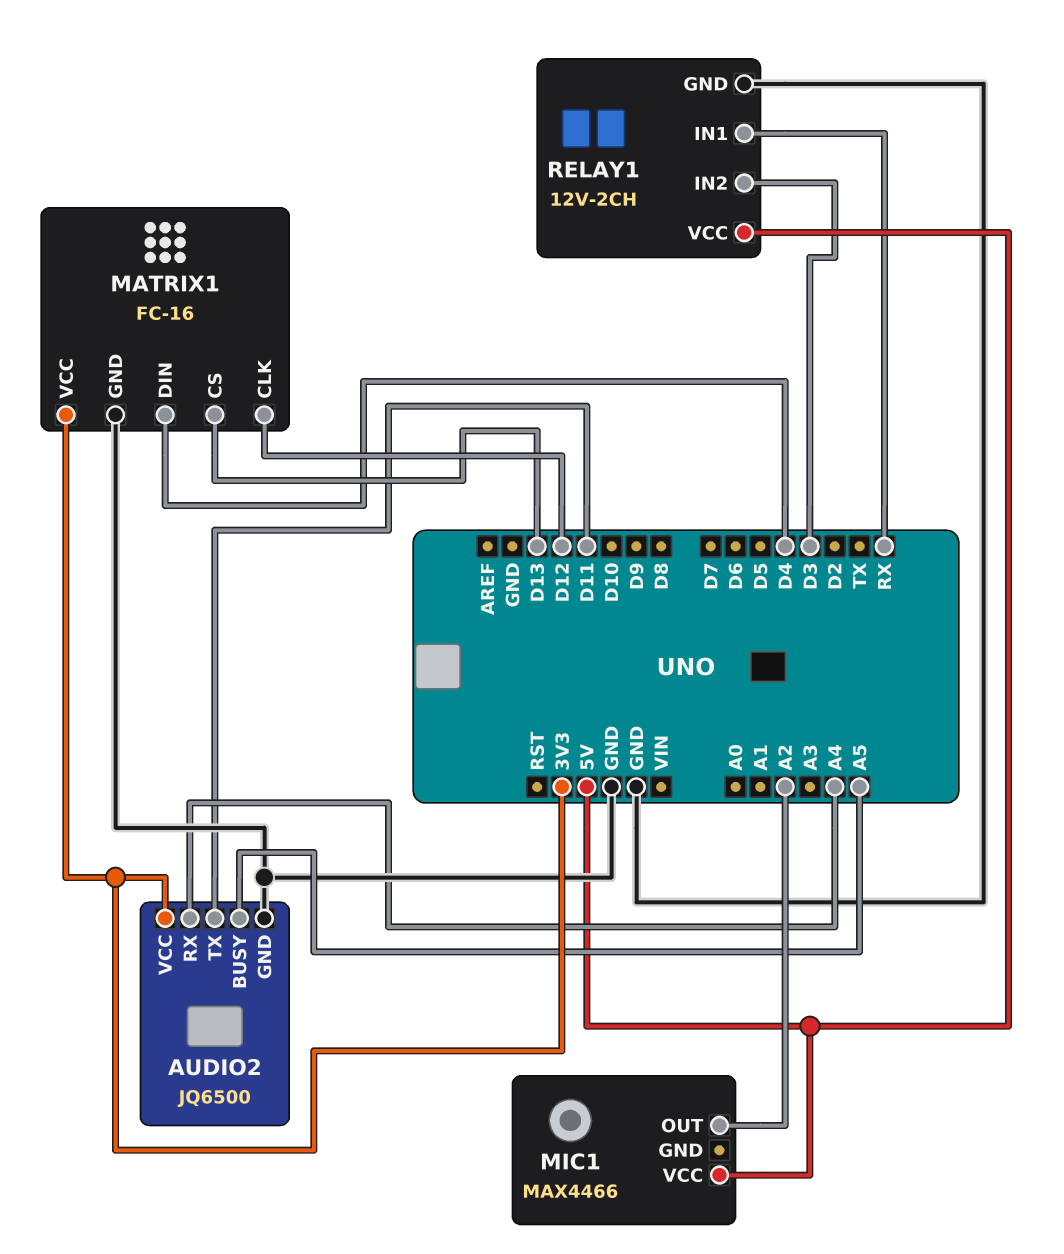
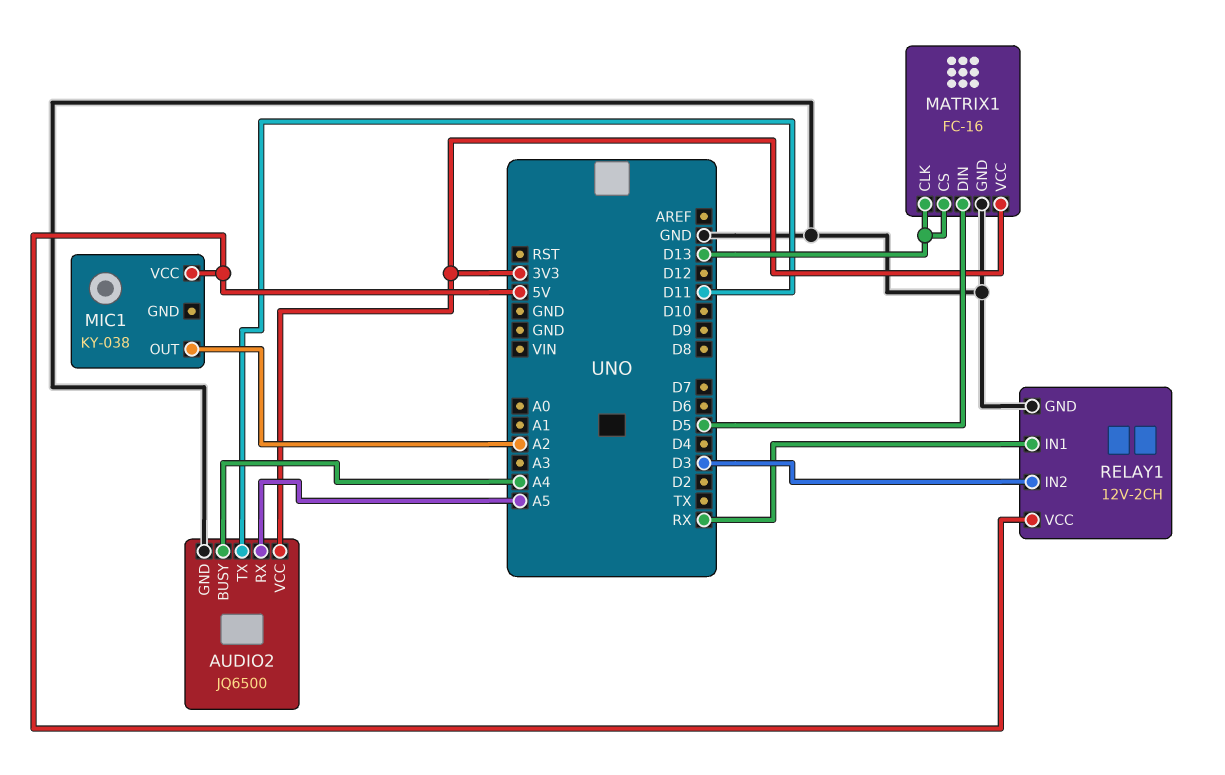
AUDIO2 pin BUSY: A5 -> A4
AUDIO2 pin RX: A4 -> A5
MATRIX1 pin CLK: D12 -> D13
MATRIX1 pin DIN: D4 -> D5
MIC1: MAX4466 -> KY-038

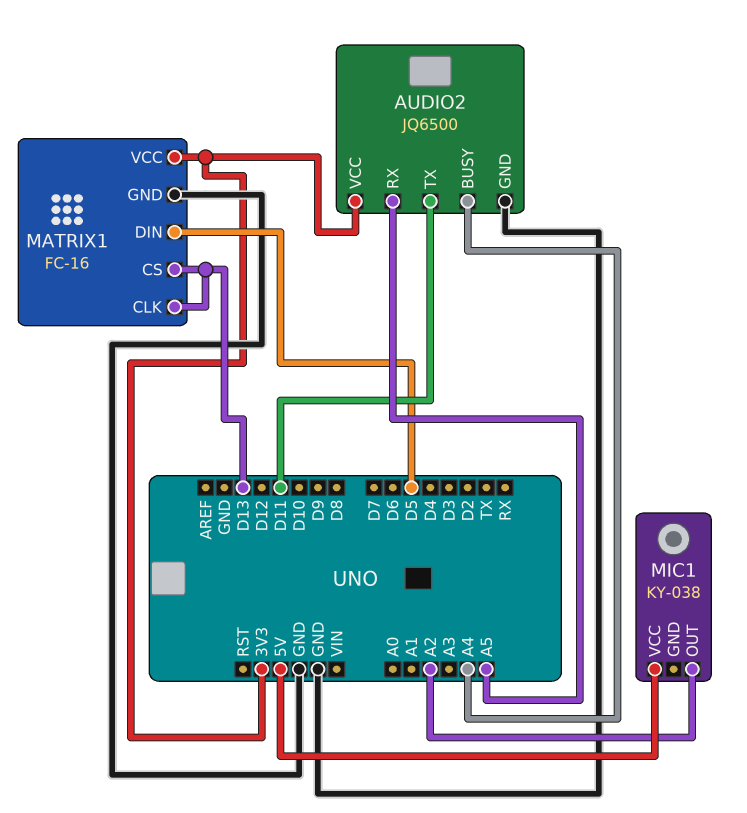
RELAY1: 12V-2CH -> none
RELAY1 pin GND: GND -> none
RELAY1 pin IN1: RX -> none
RELAY1 pin IN2: D3 -> none
RELAY1 pin VCC: 5V -> none

